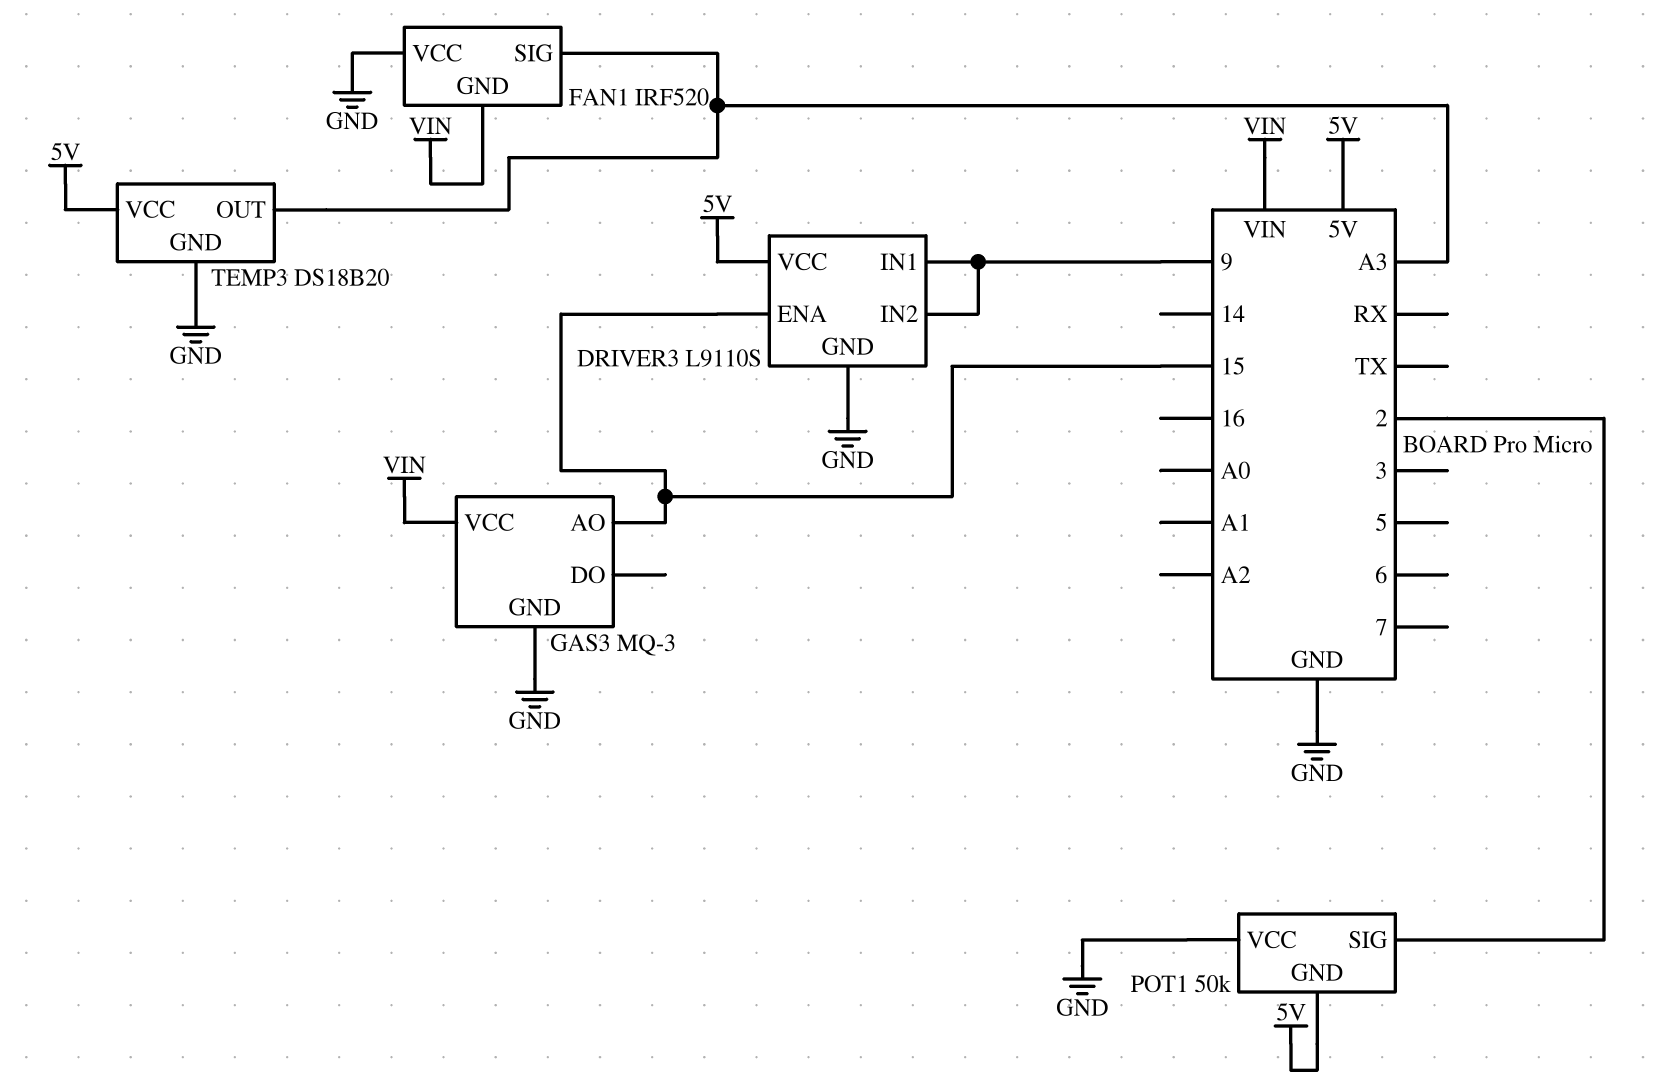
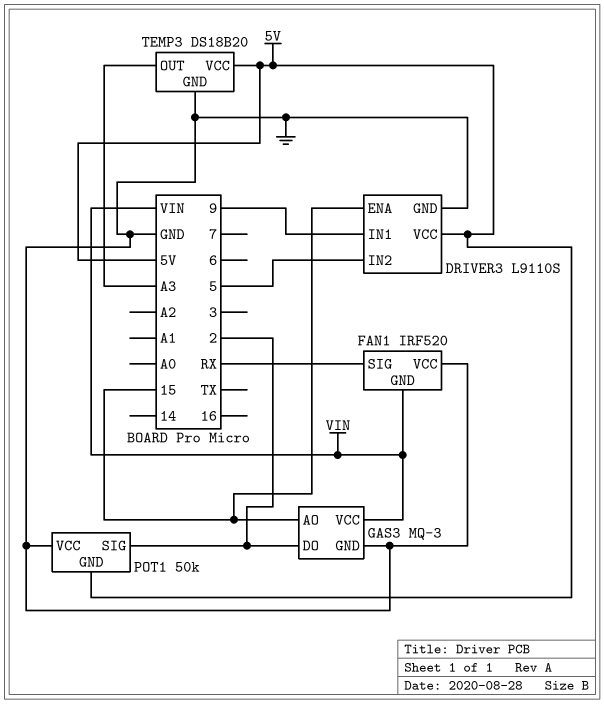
DRIVER3 pin IN2: 9 -> 5
FAN1 pin SIG: A3 -> RX
GAS3 pin DO: none -> 2

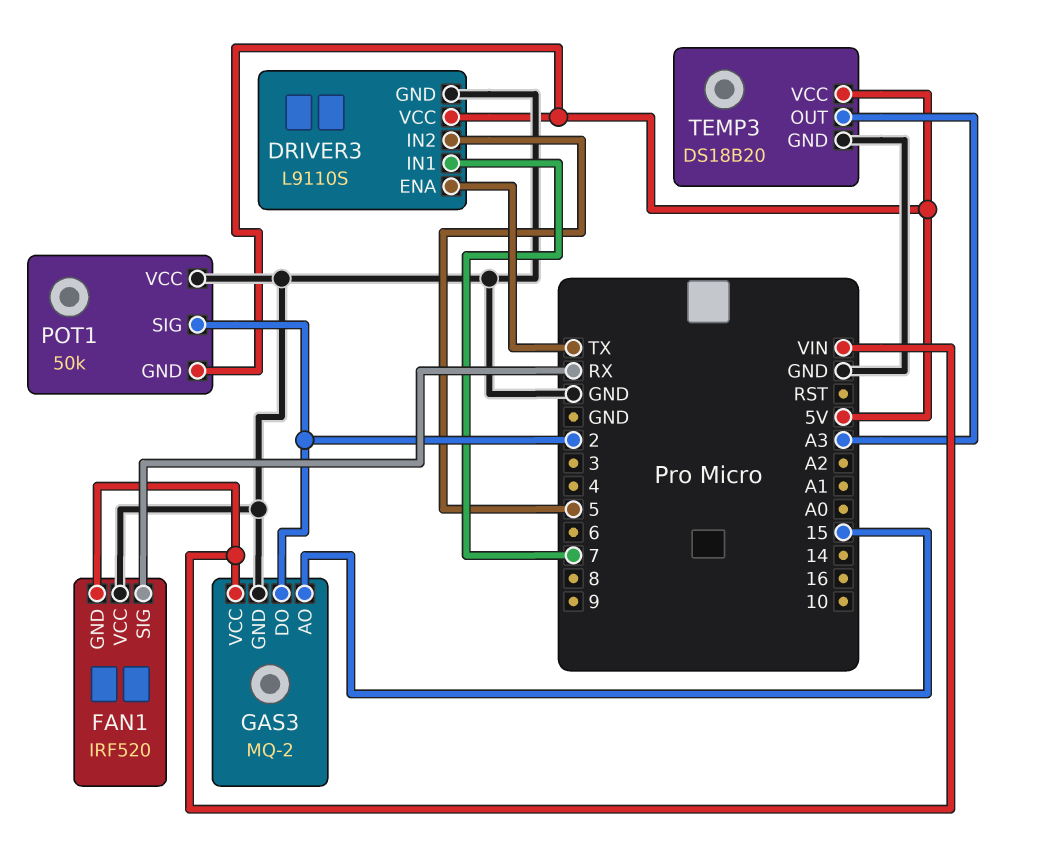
DRIVER3 pin ENA: 15 -> TX
DRIVER3 pin IN1: 9 -> 7
GAS3: MQ-3 -> MQ-2

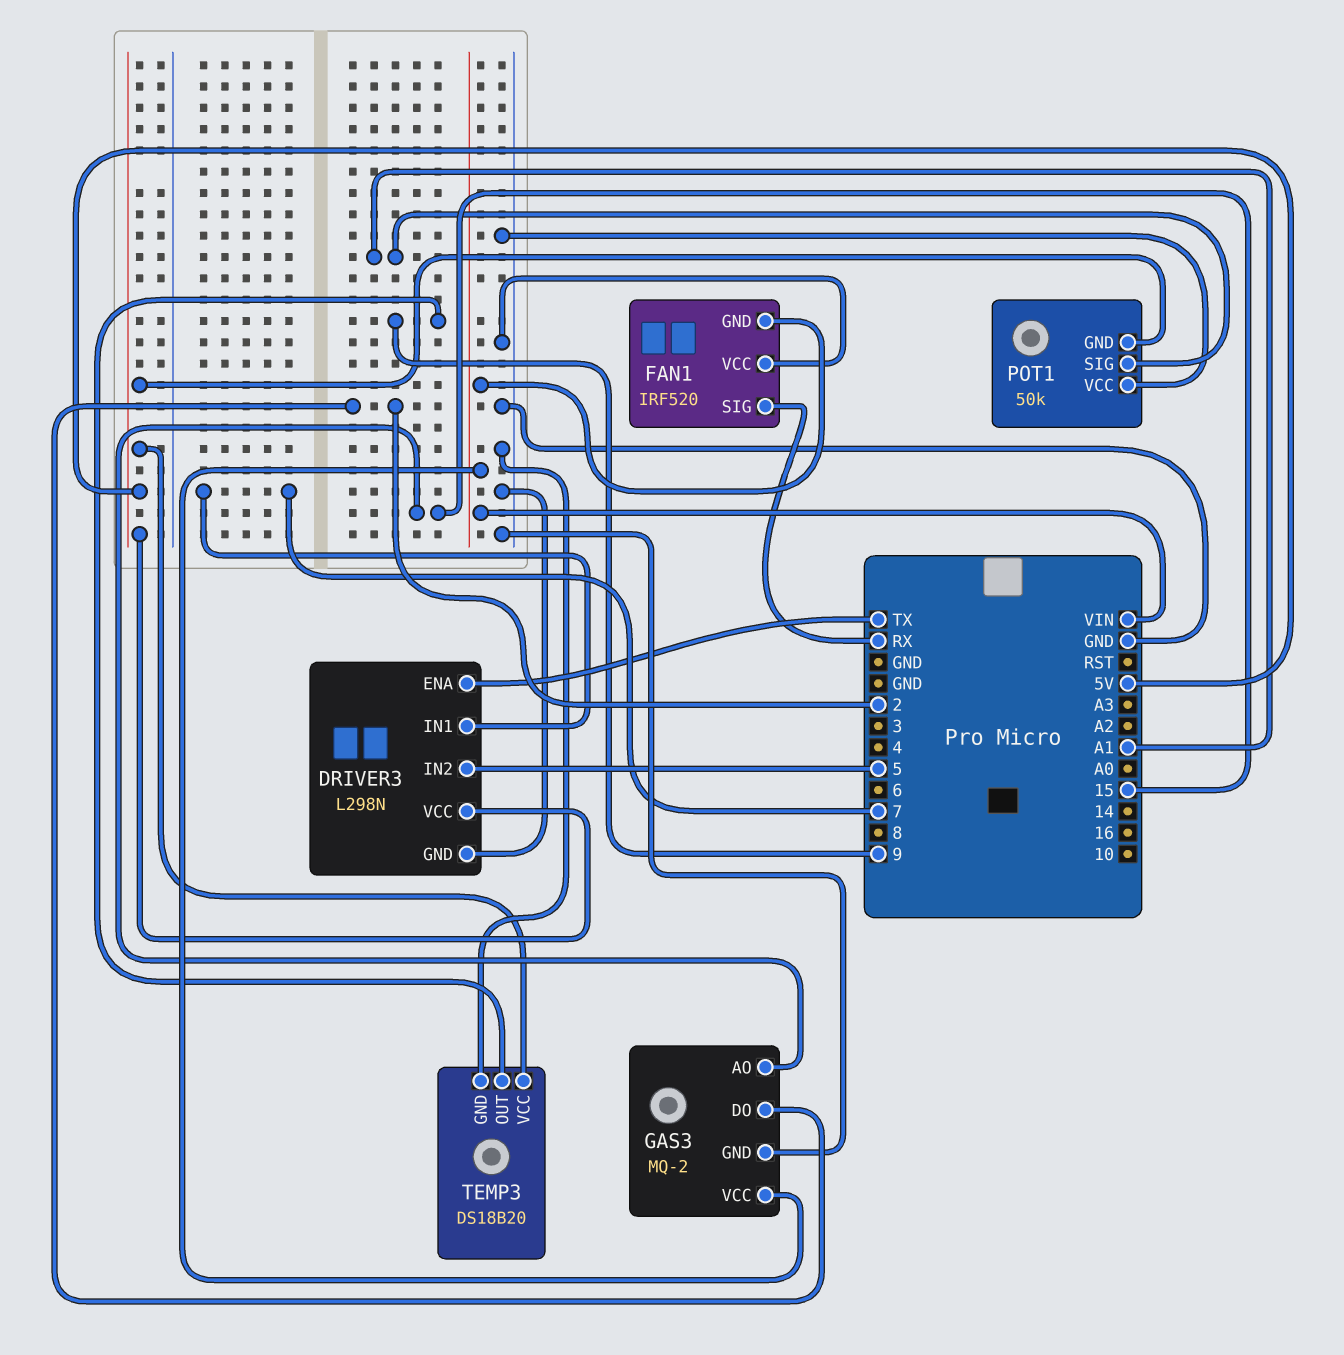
DRIVER3: L9110S -> L298N
POT1 pin SIG: 2 -> A1
TEMP3 pin OUT: A3 -> 9

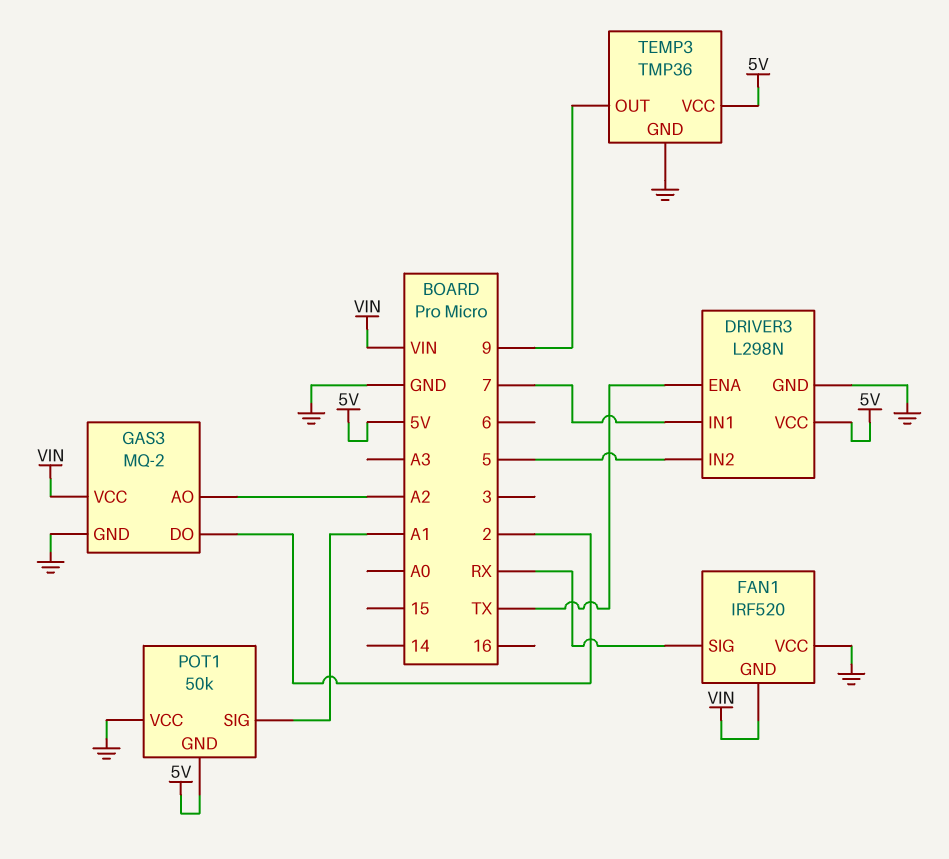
GAS3 pin AO: 15 -> A2
TEMP3: DS18B20 -> TMP36

